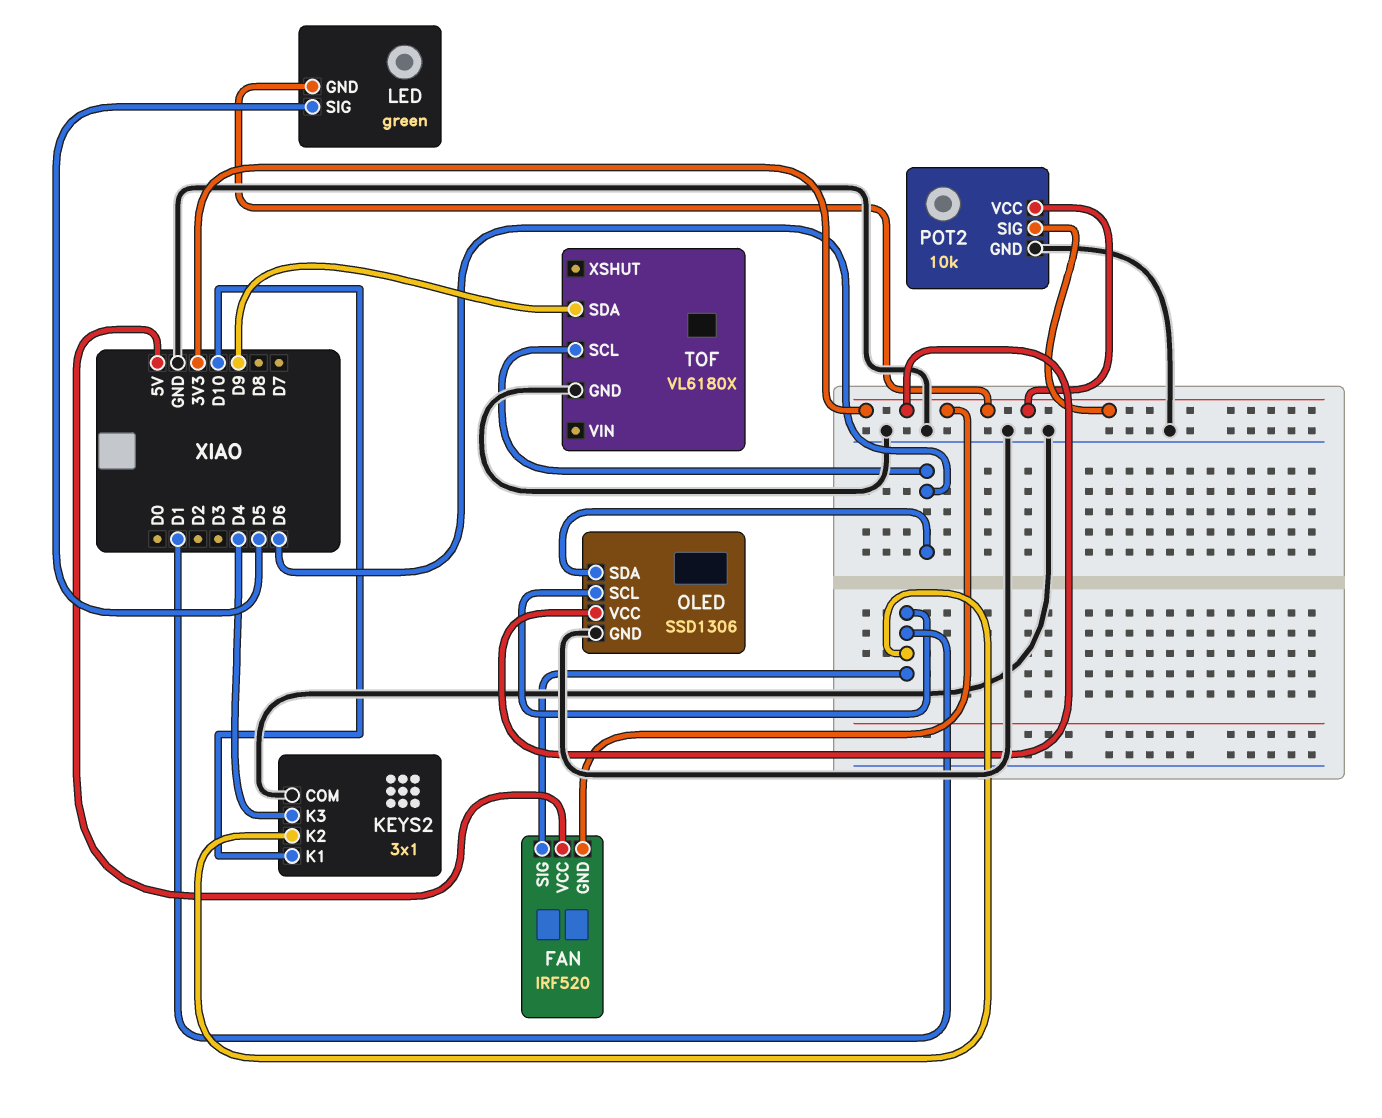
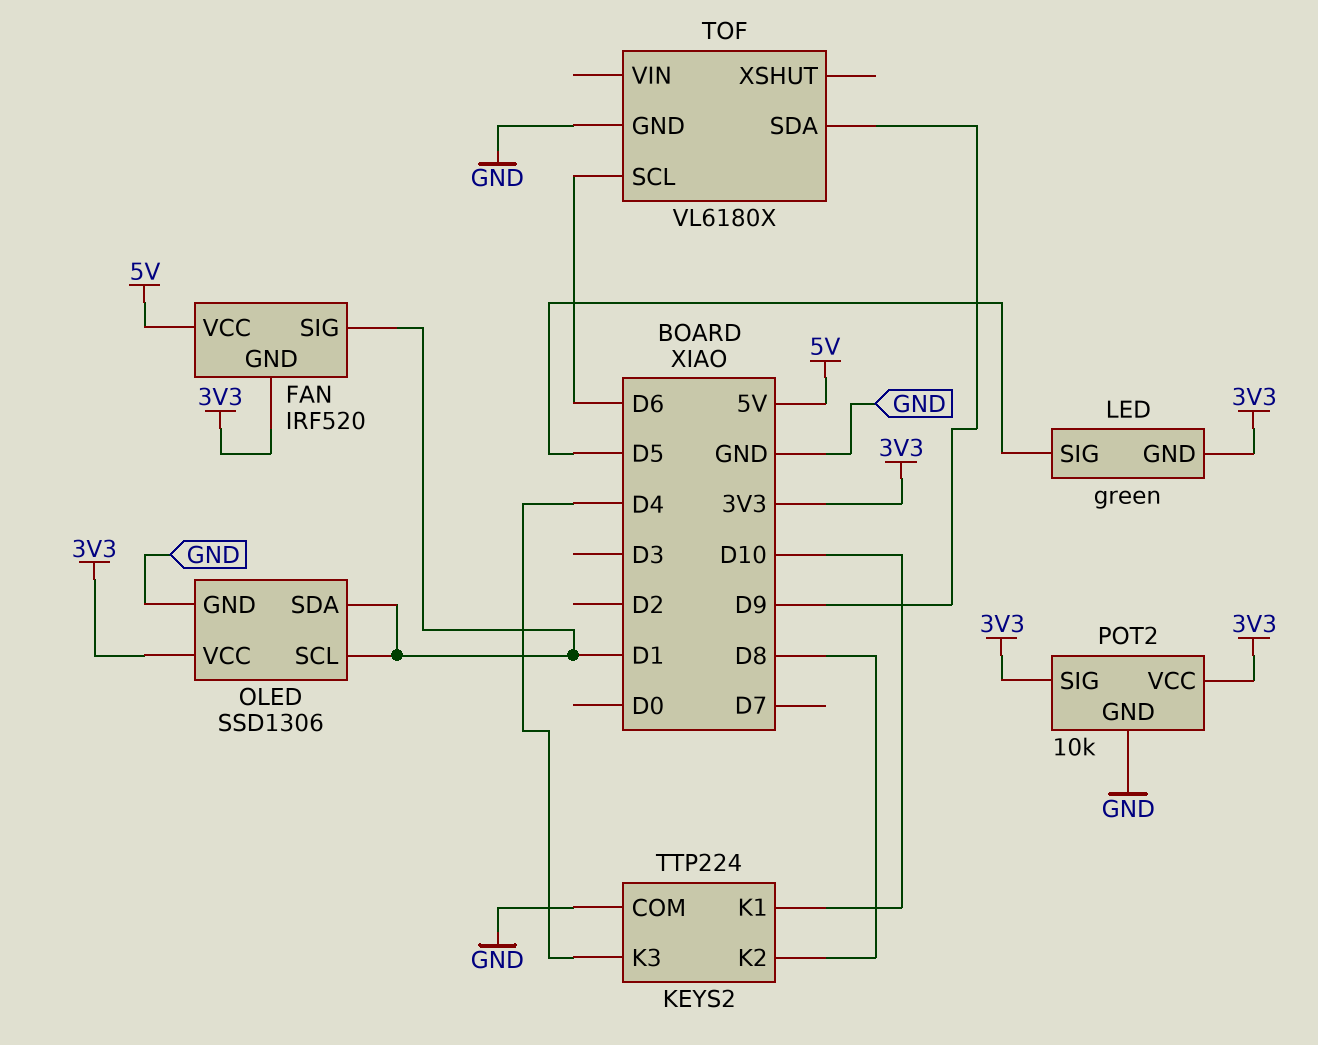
KEYS2: 3x1 -> TTP224
KEYS2 pin K2: D1 -> D8
OLED pin SDA: D6 -> D1

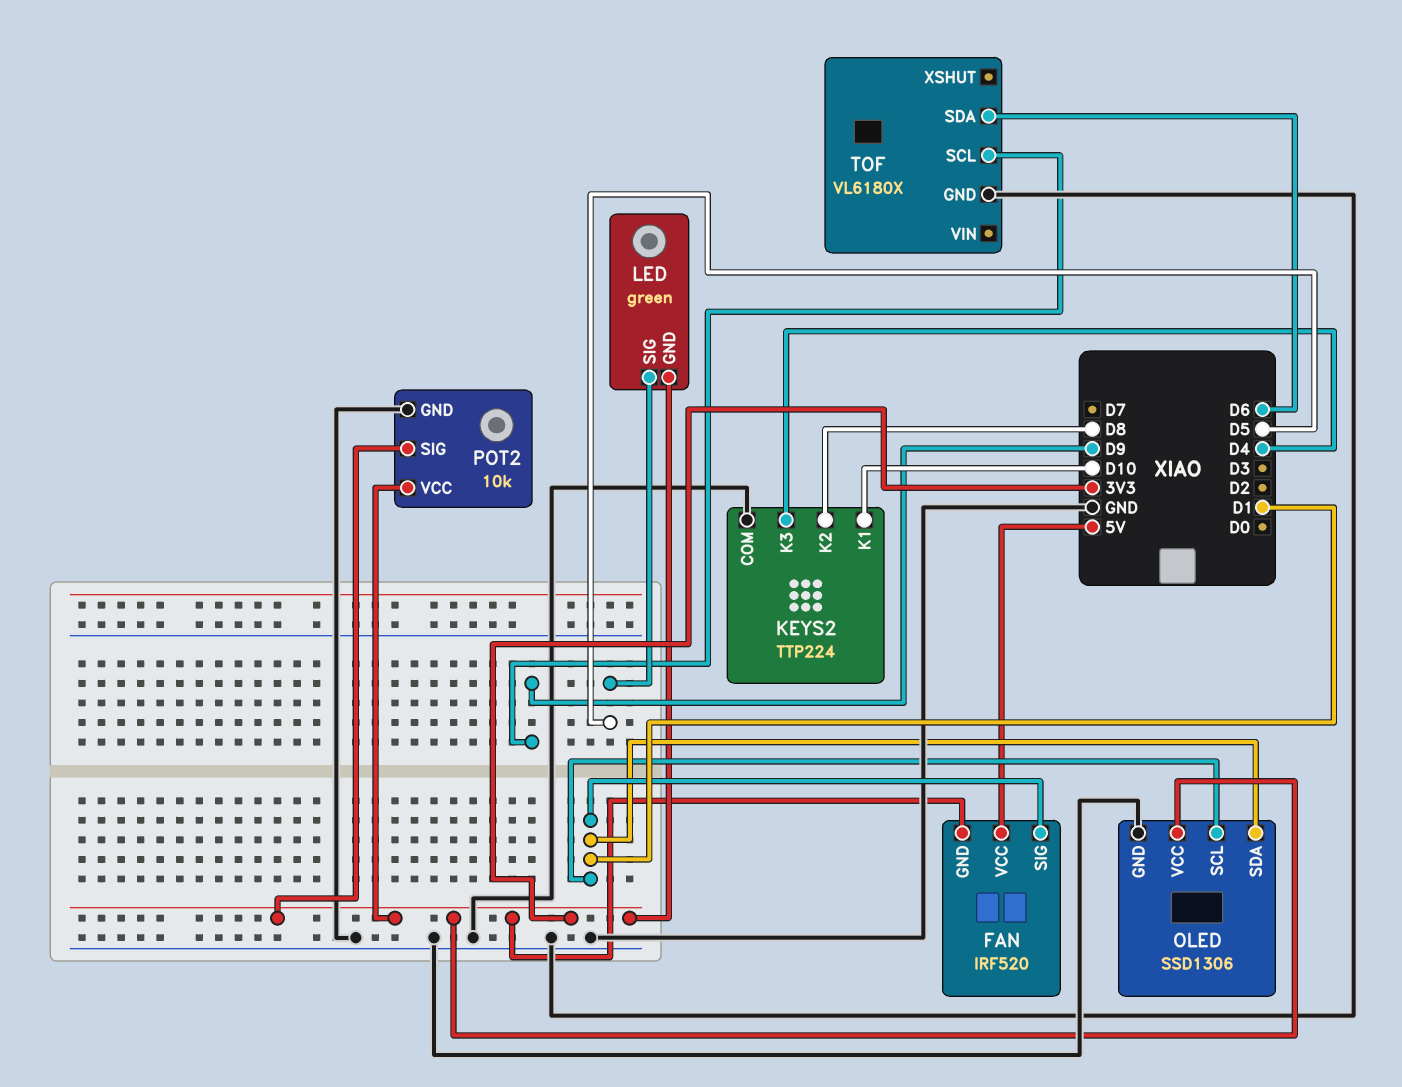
TOF pin SCL: D6 -> D9
TOF pin SDA: D9 -> D6

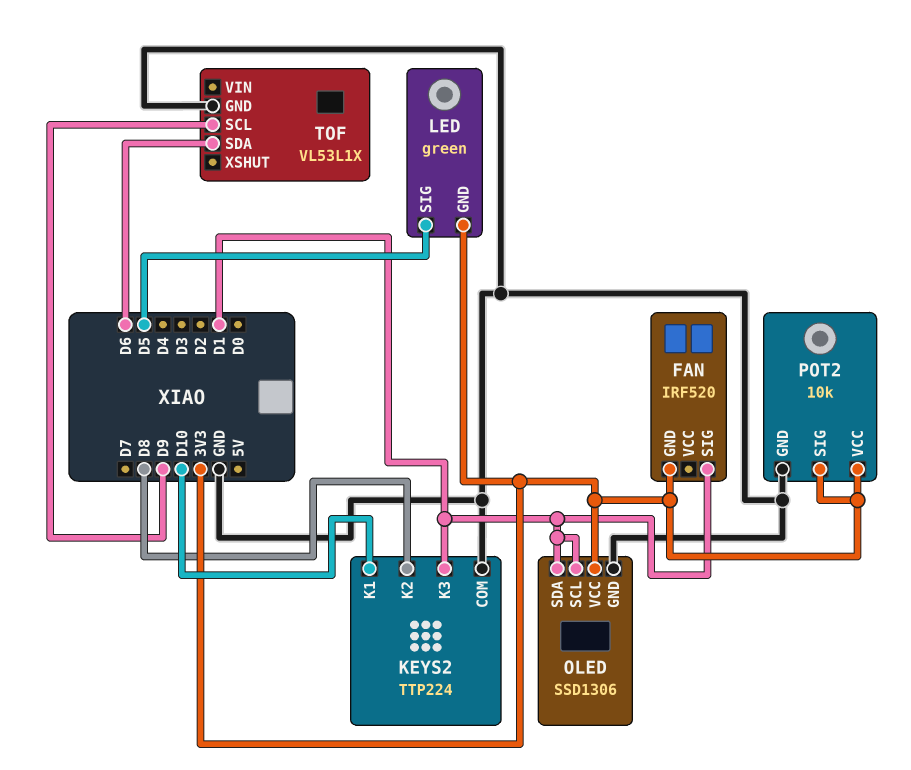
FAN pin VCC: 5V -> none
KEYS2 pin K3: D4 -> D1
TOF: VL6180X -> VL53L1X

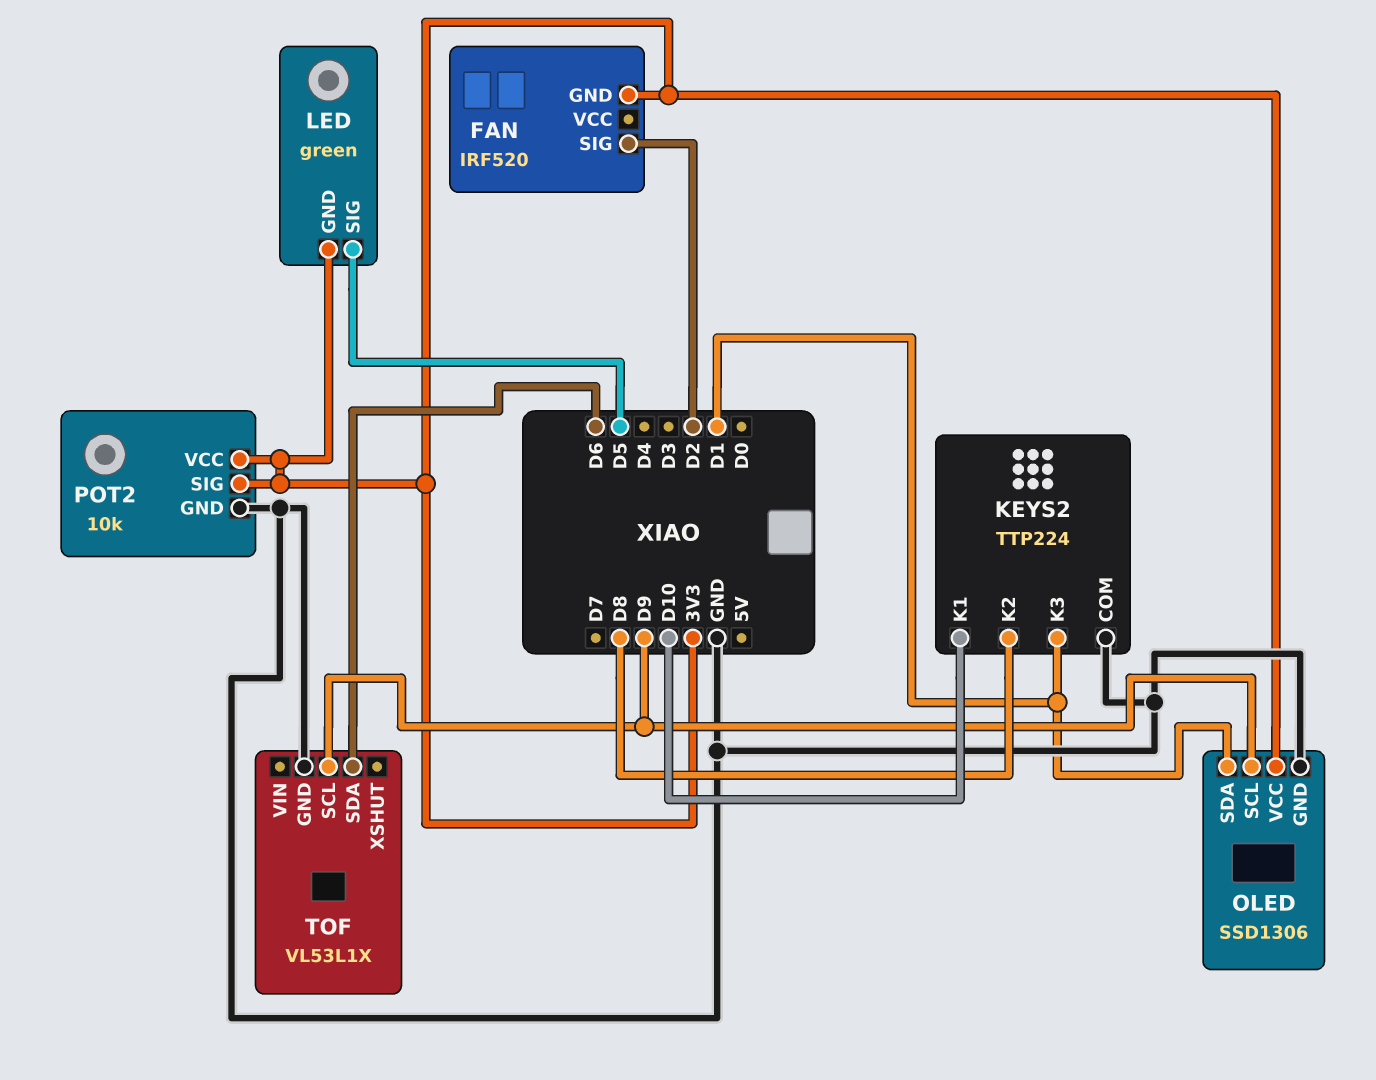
FAN pin SIG: D1 -> D2
OLED pin SCL: D1 -> D9

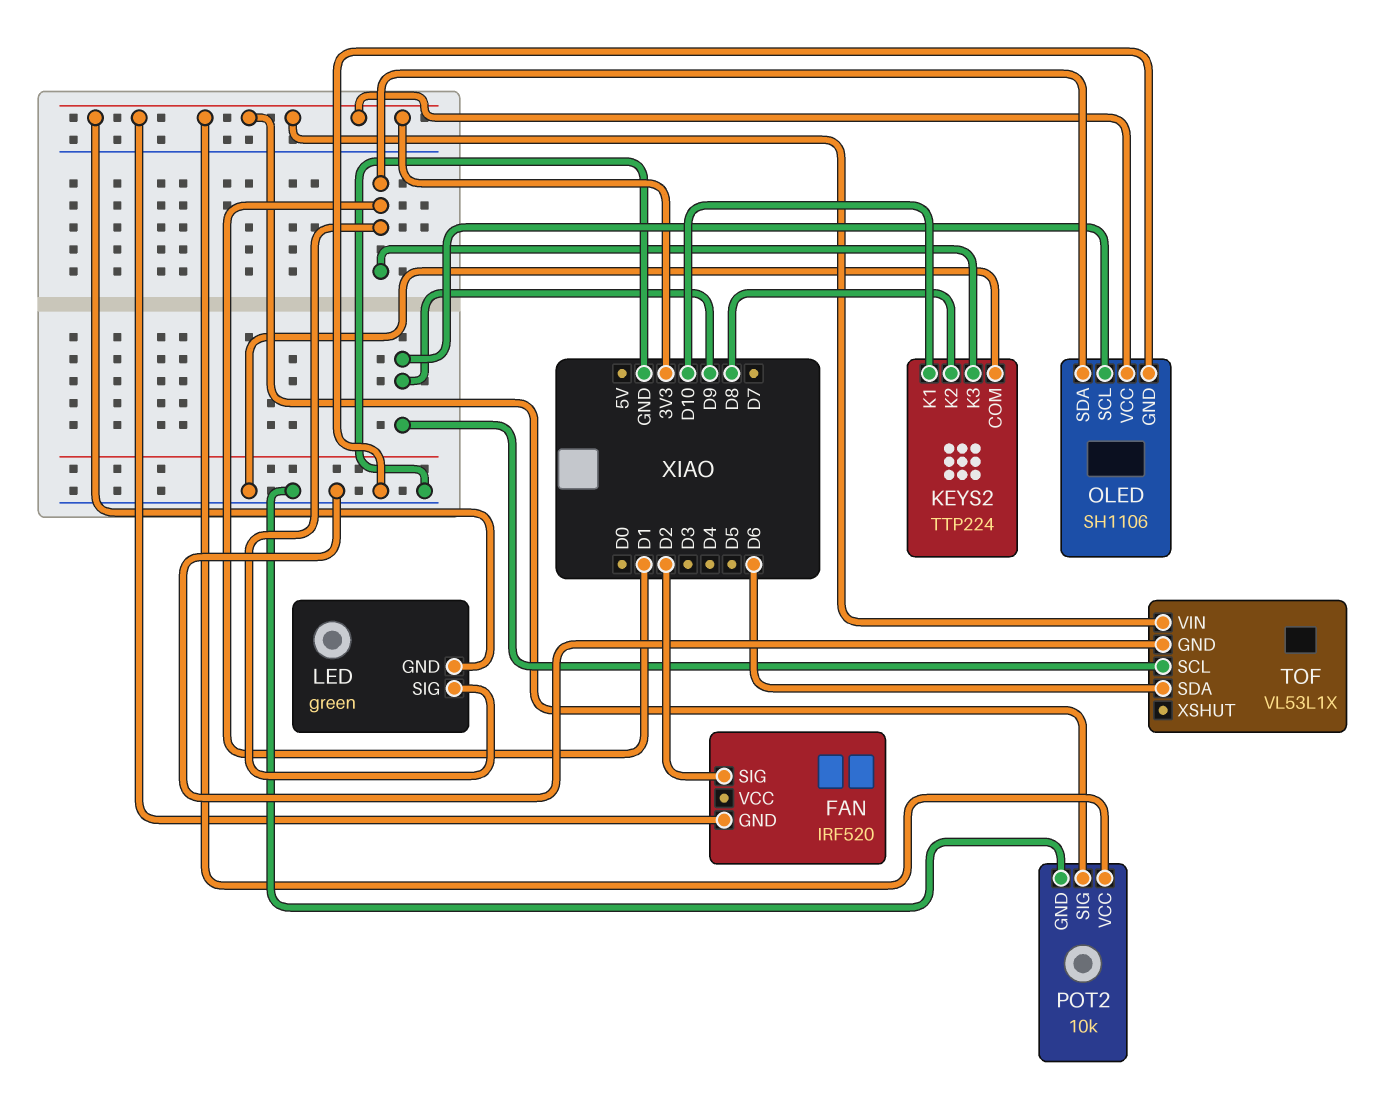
LED pin SIG: D5 -> D1
OLED: SSD1306 -> SH1106
TOF pin VIN: none -> 3V3

